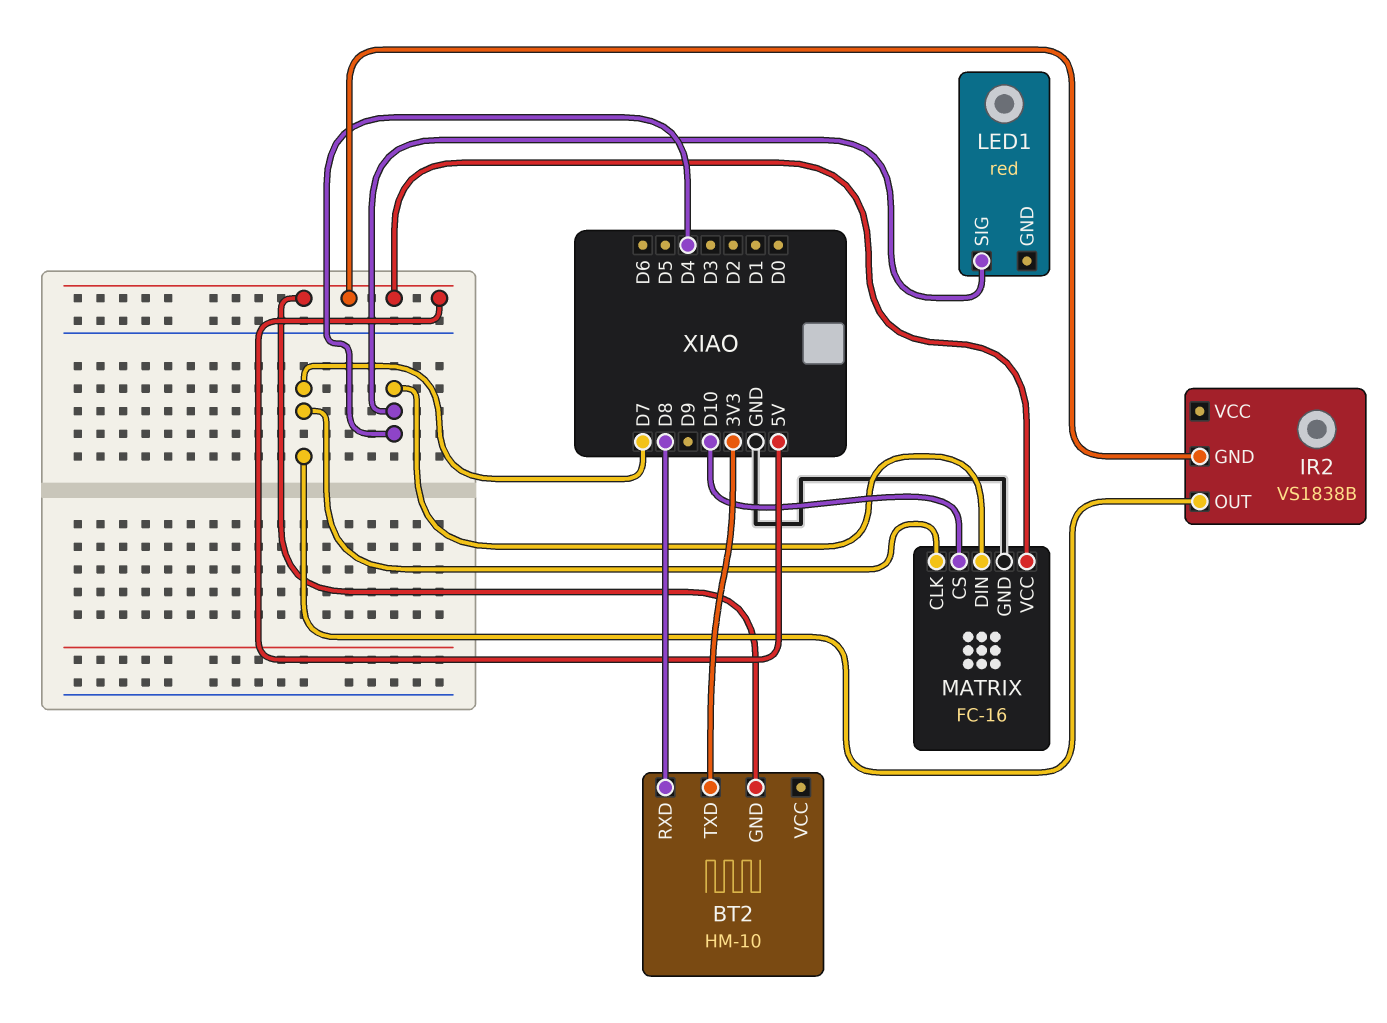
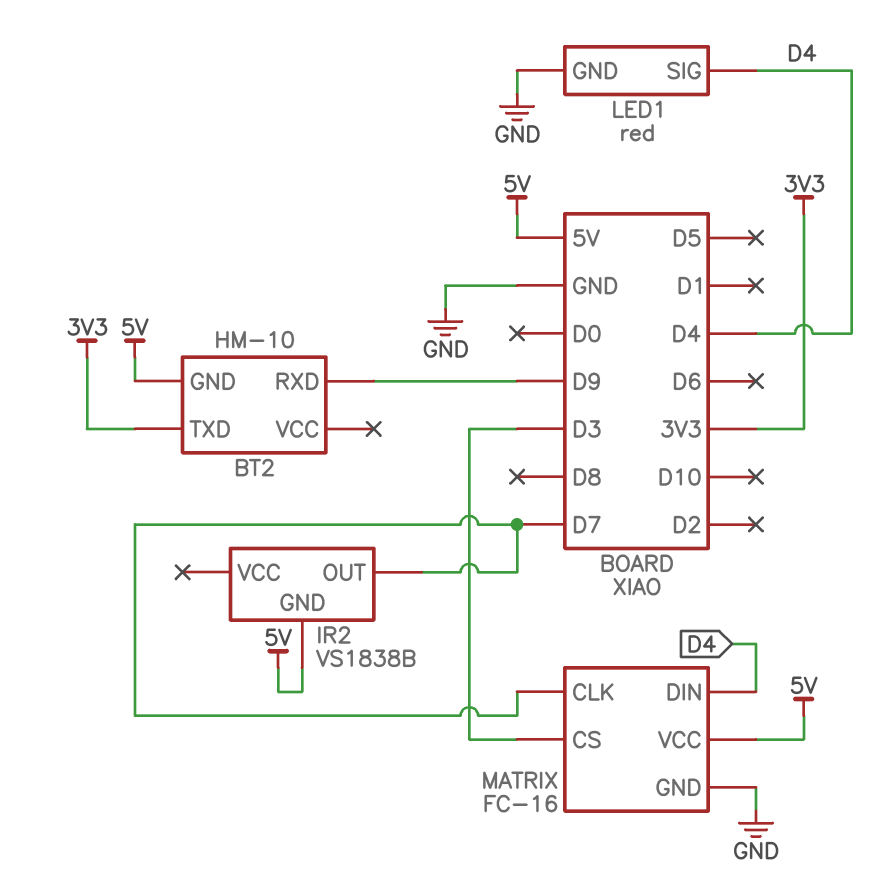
BT2 pin RXD: D8 -> D9
LED1 pin GND: none -> GND
MATRIX pin CS: D10 -> D3

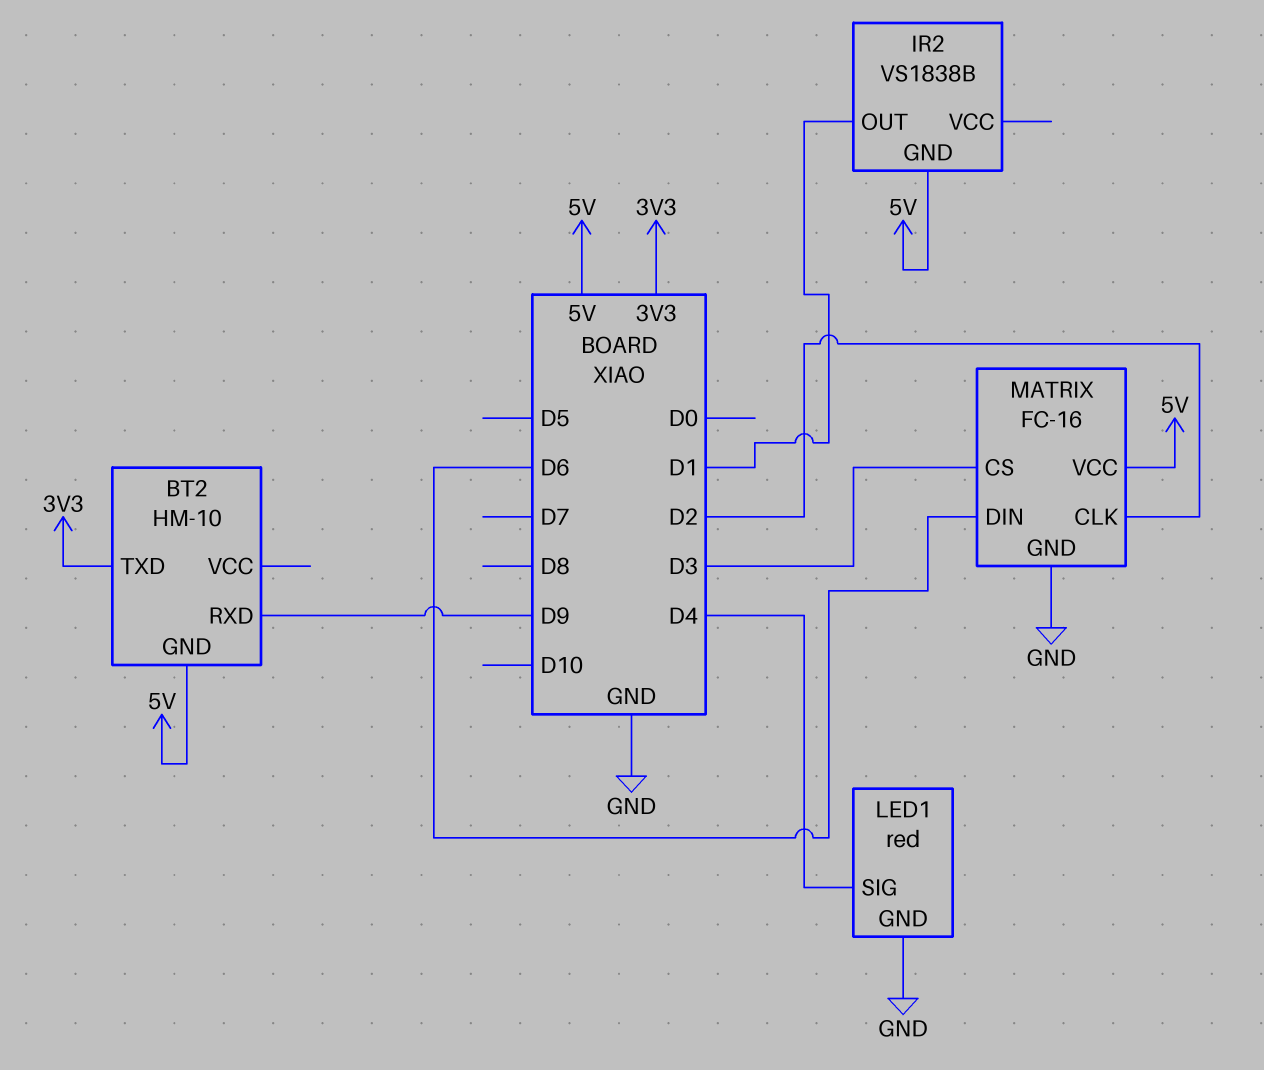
IR2 pin OUT: D7 -> D1
MATRIX pin CLK: D7 -> D2
MATRIX pin DIN: D4 -> D6

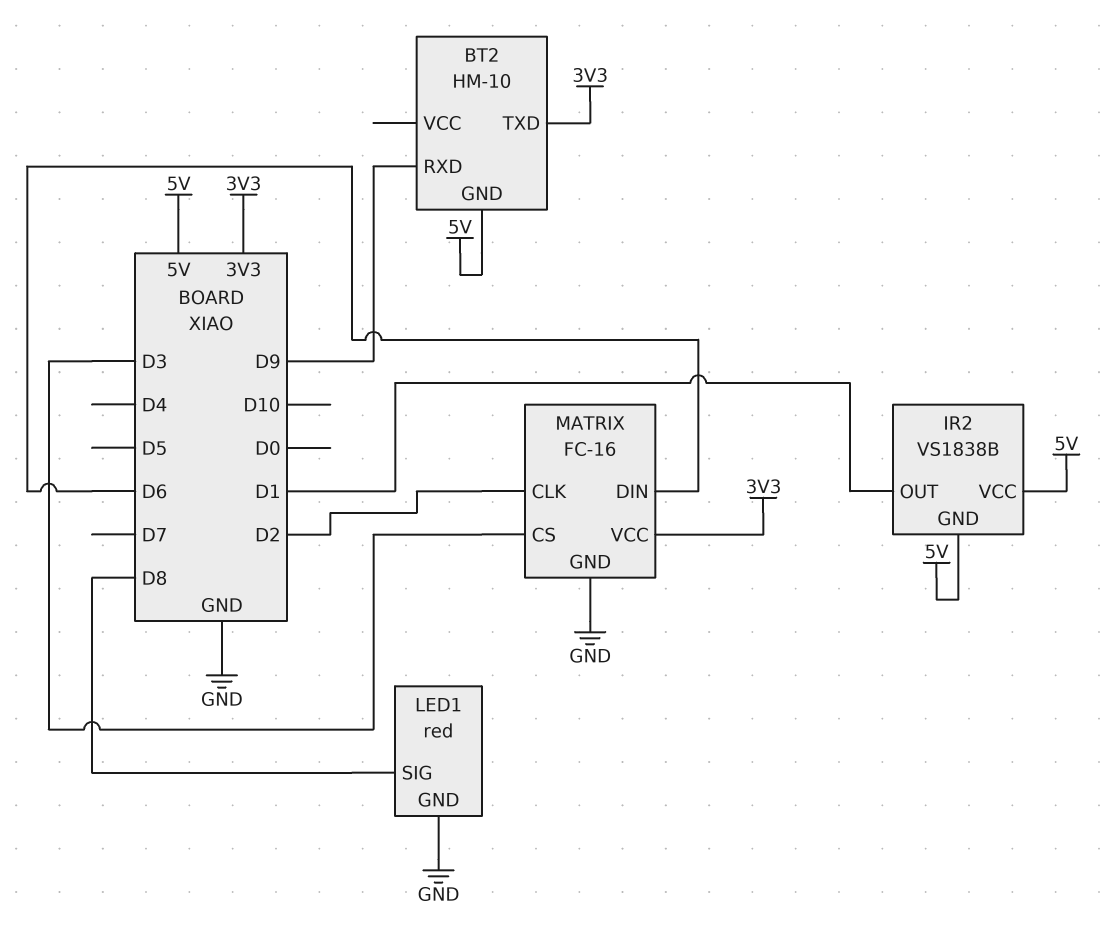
IR2 pin VCC: none -> 5V
LED1 pin SIG: D4 -> D8
MATRIX pin VCC: 5V -> 3V3

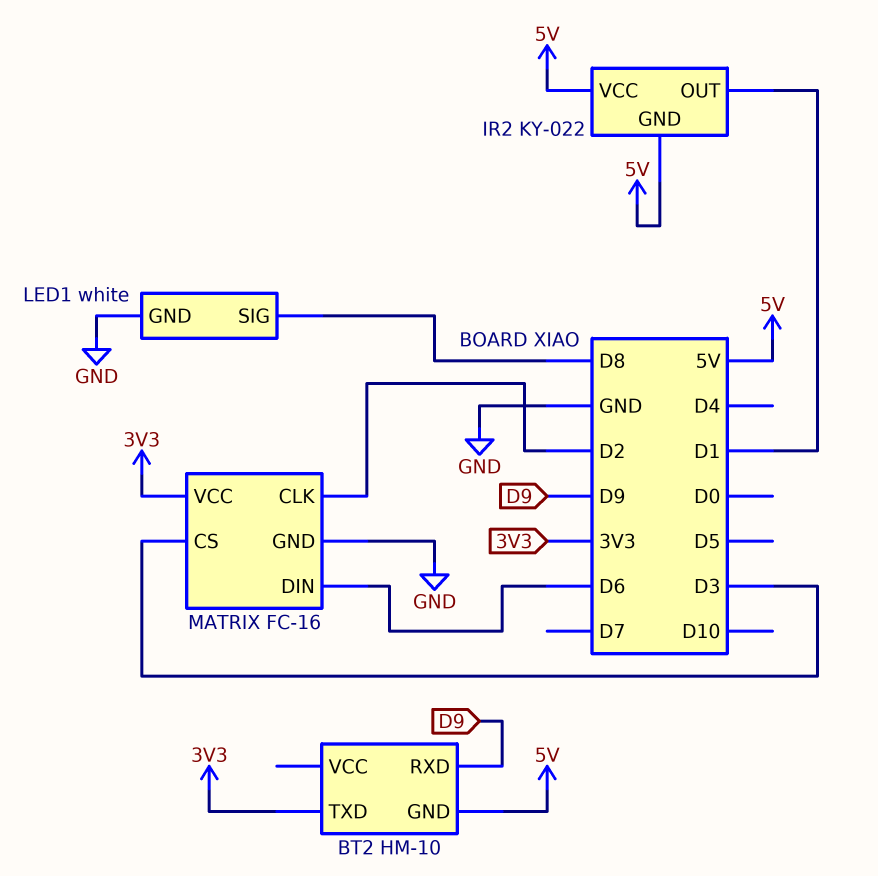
IR2: VS1838B -> KY-022
LED1: red -> white

